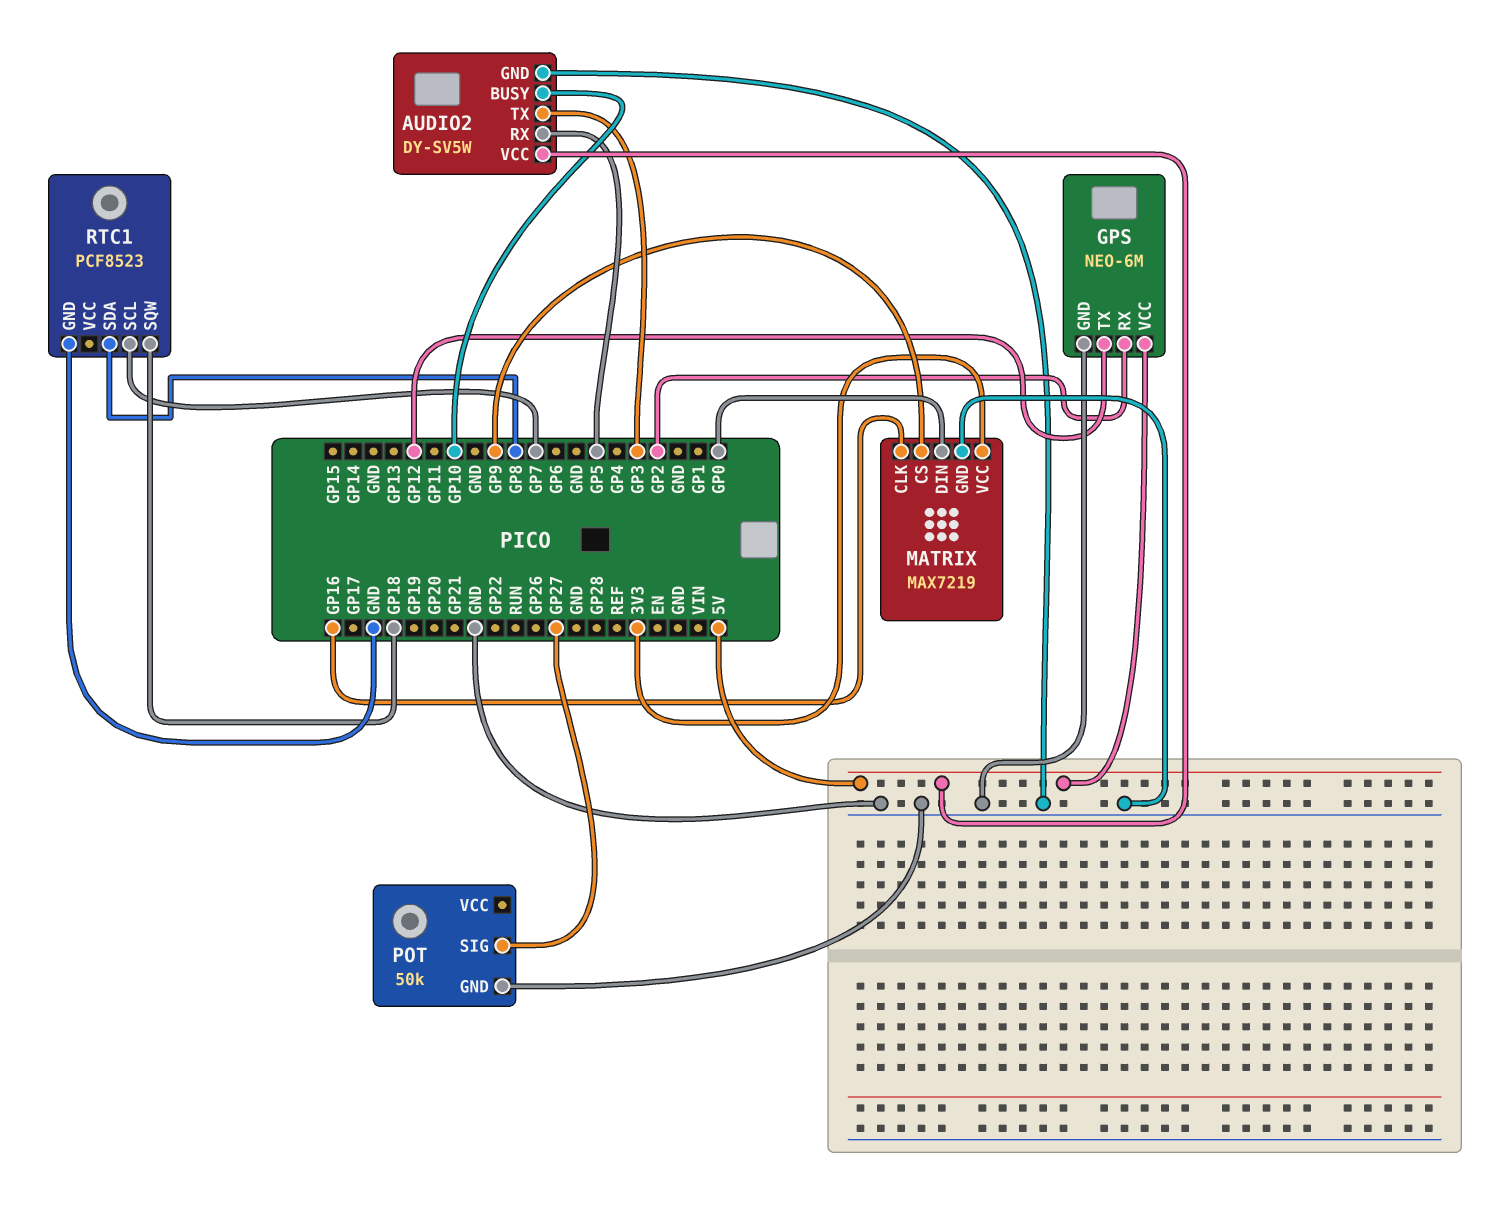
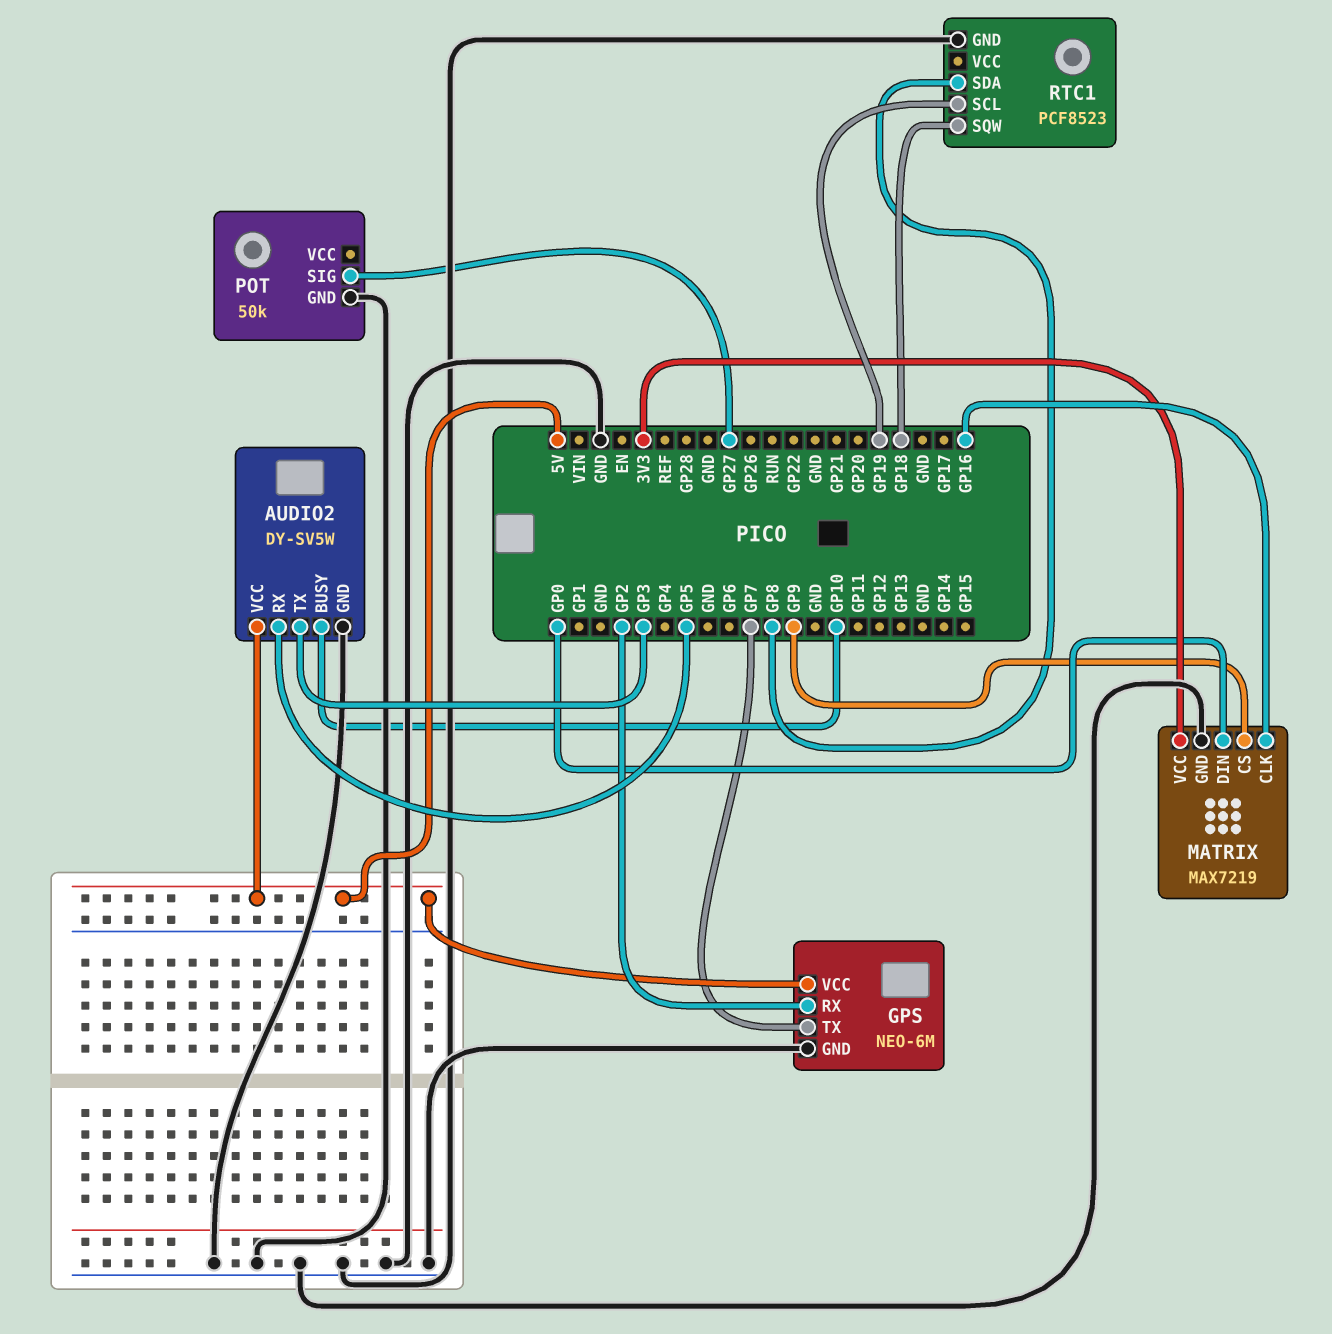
GPS pin TX: GP12 -> GP7
RTC1 pin SCL: GP7 -> GP19

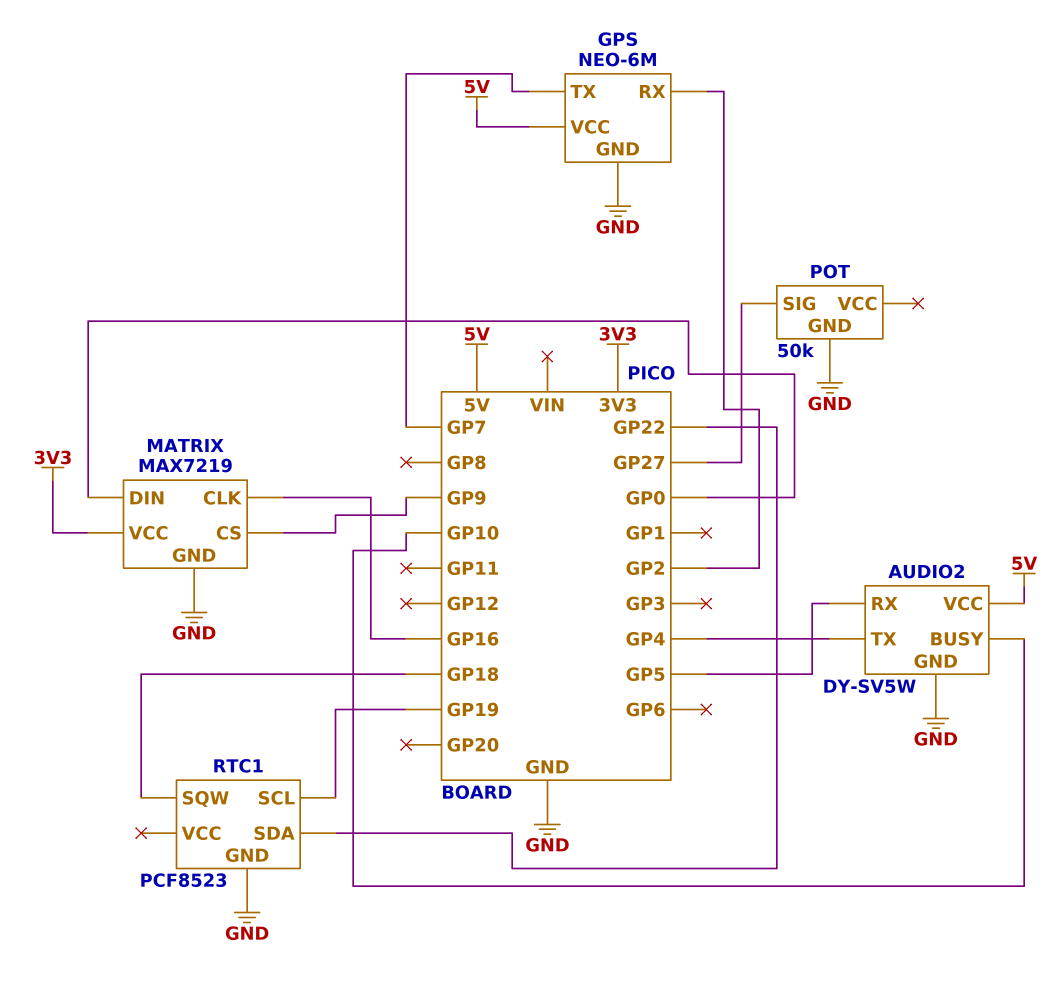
AUDIO2 pin TX: GP3 -> GP4
RTC1 pin SDA: GP8 -> GP22

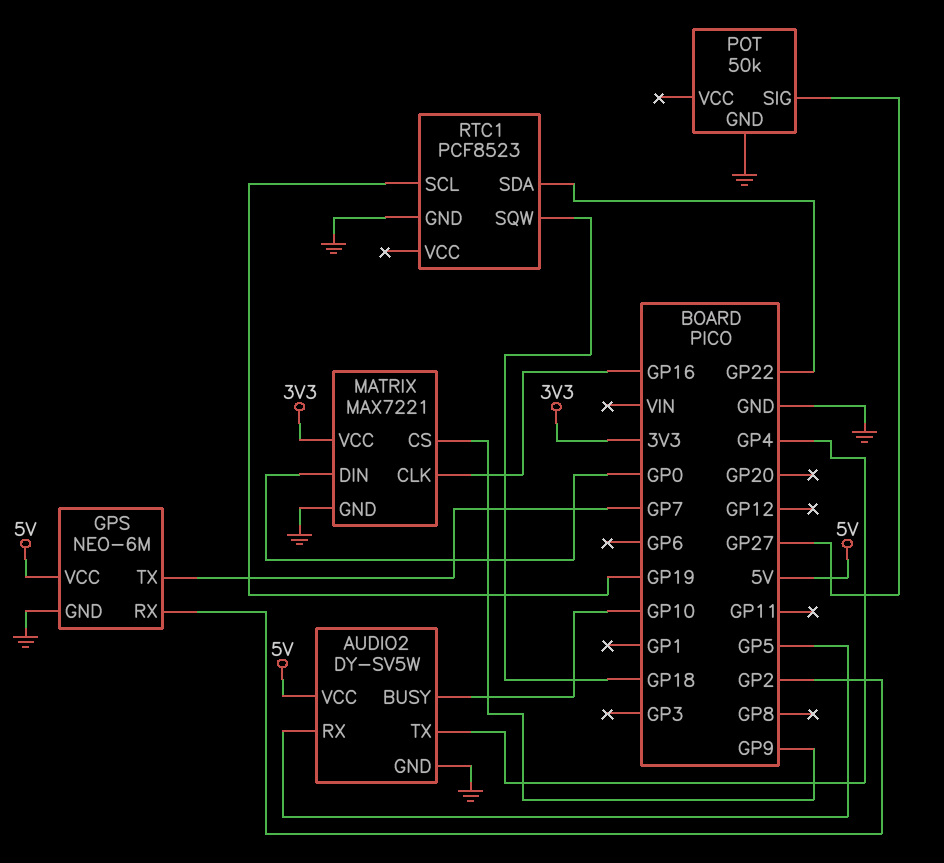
MATRIX: MAX7219 -> MAX7221

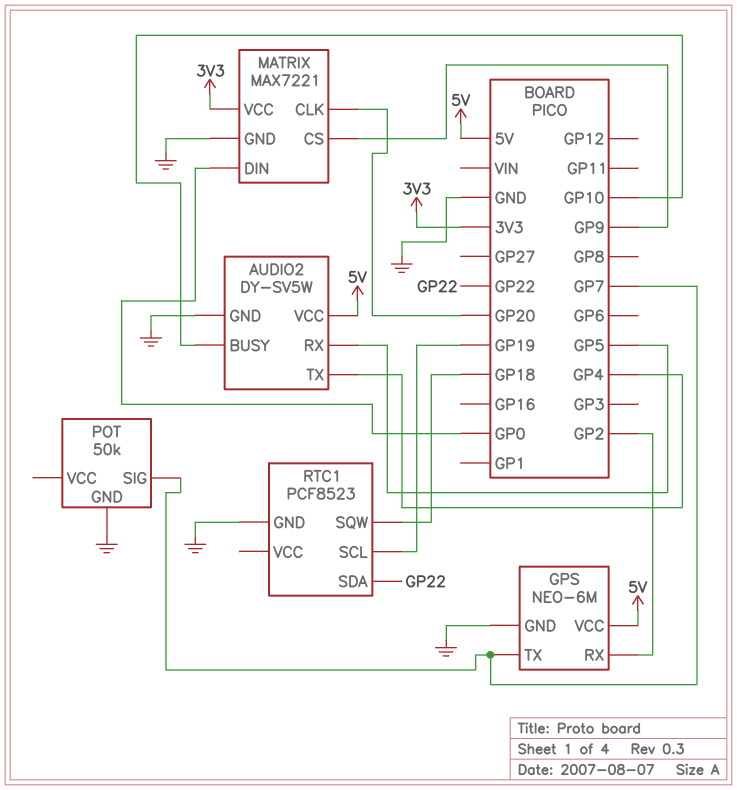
MATRIX pin CLK: GP16 -> GP20
POT pin SIG: GP27 -> GP7

